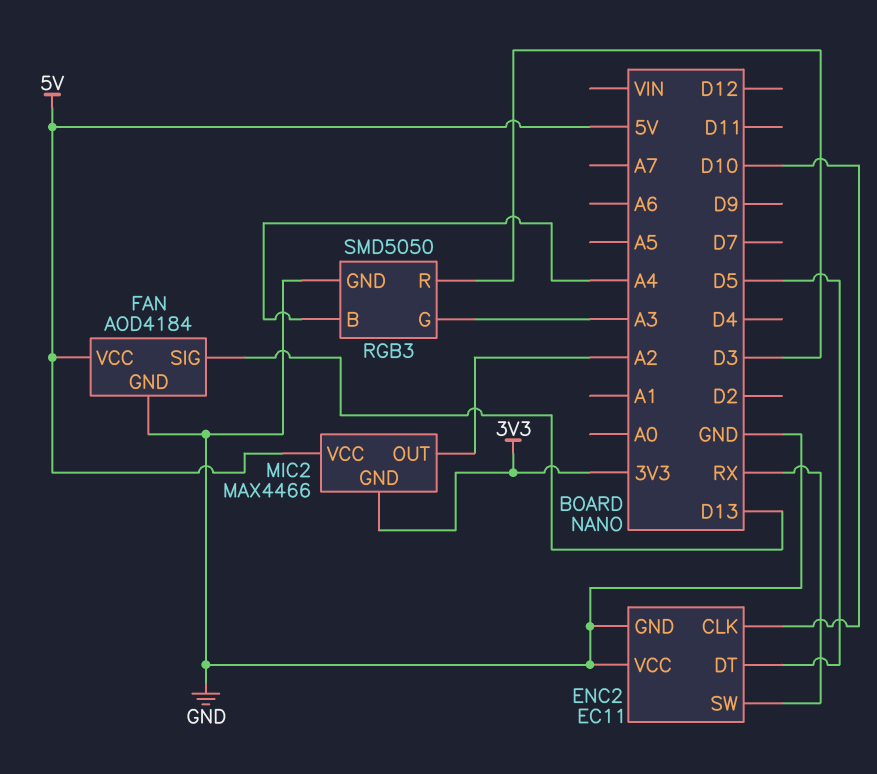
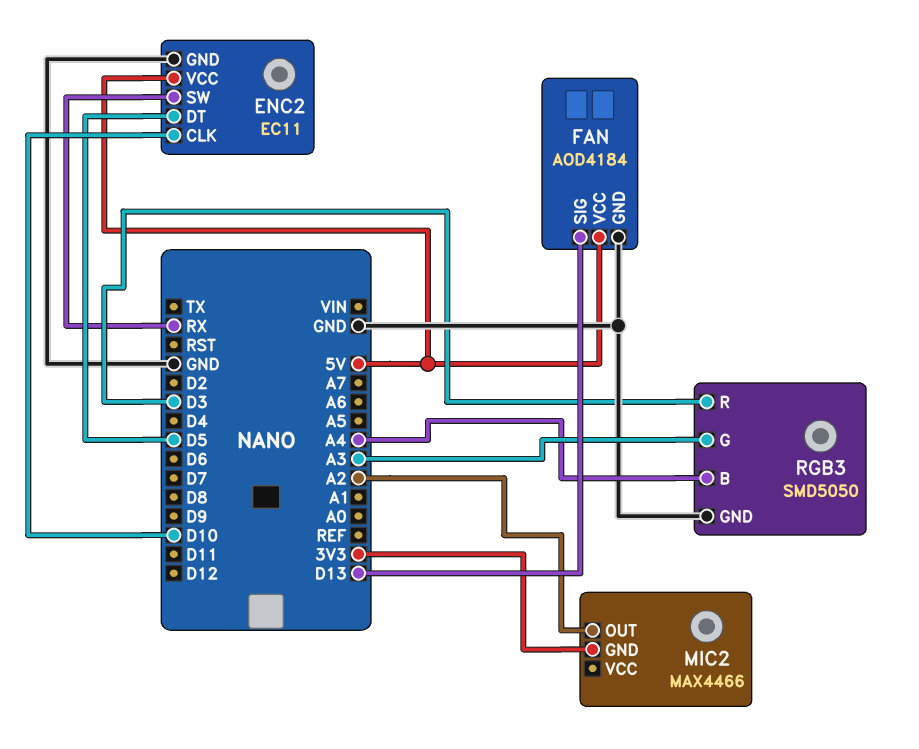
ENC2 pin VCC: GND -> 5V
MIC2 pin VCC: 5V -> none

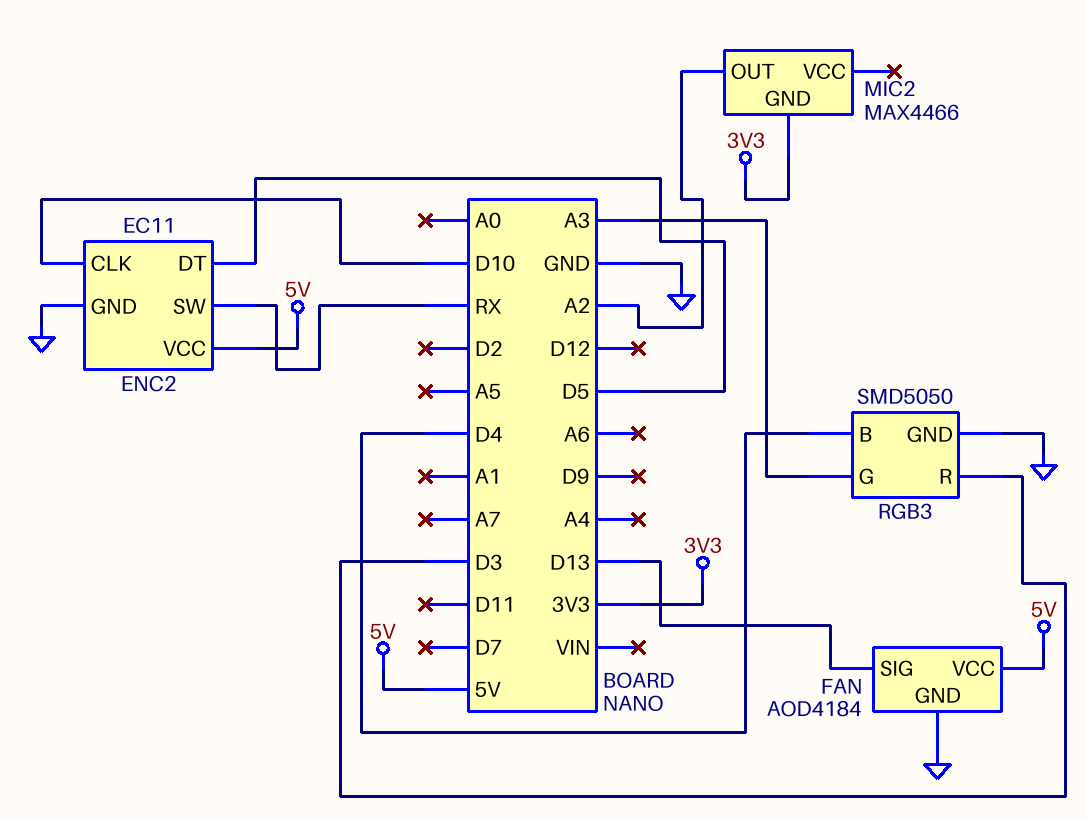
RGB3 pin B: A4 -> D4

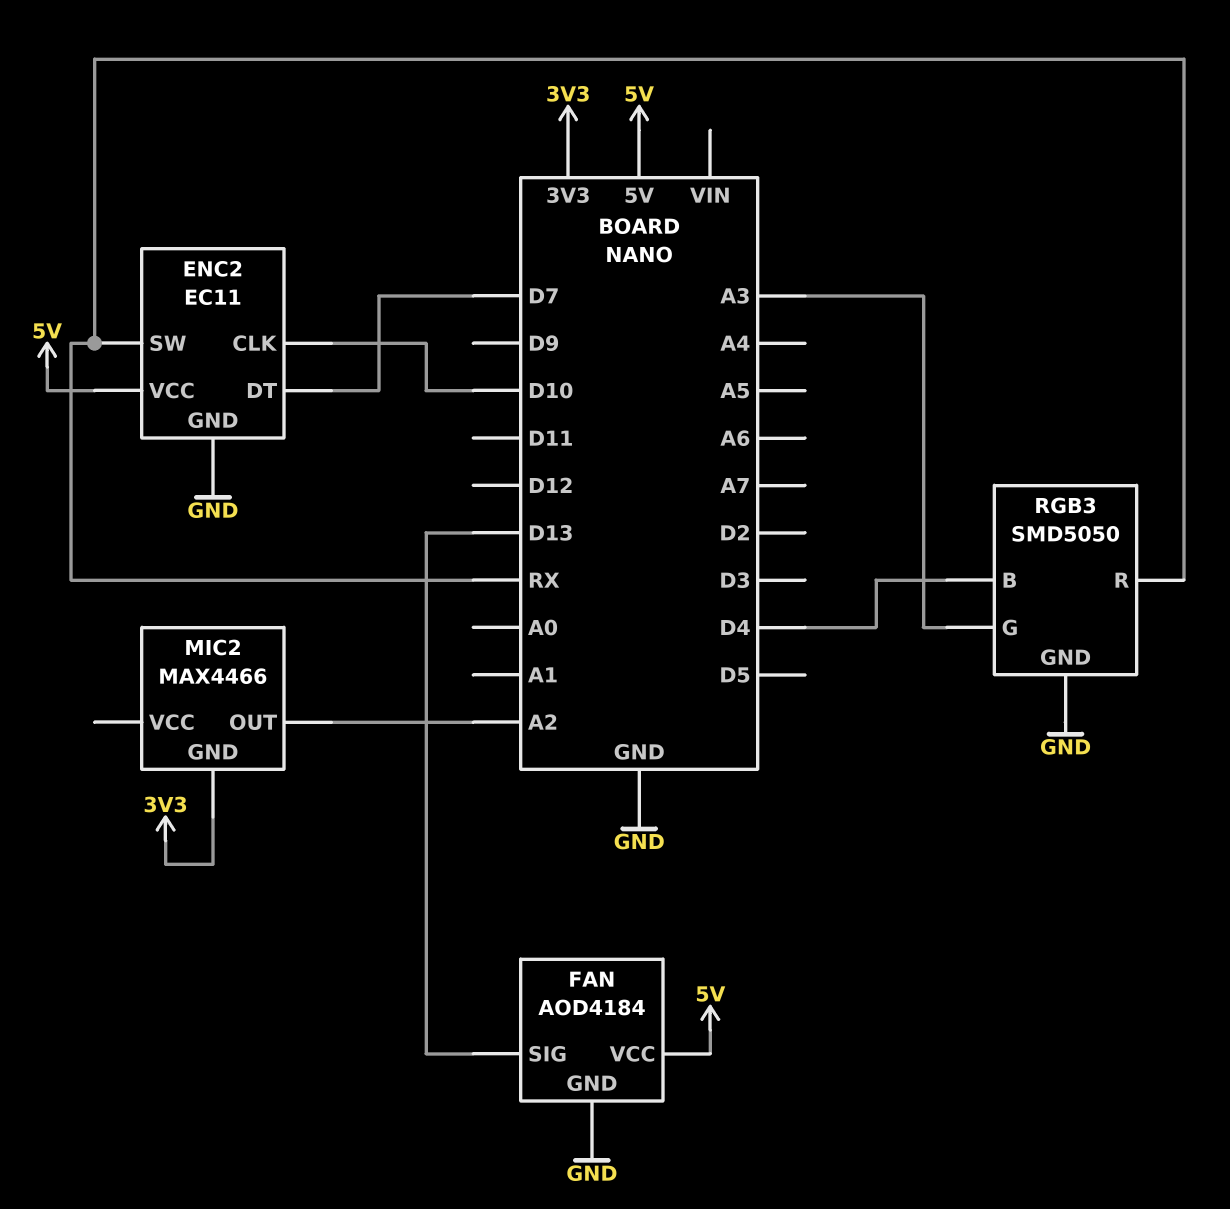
ENC2 pin DT: D5 -> D7
RGB3 pin R: D3 -> RX

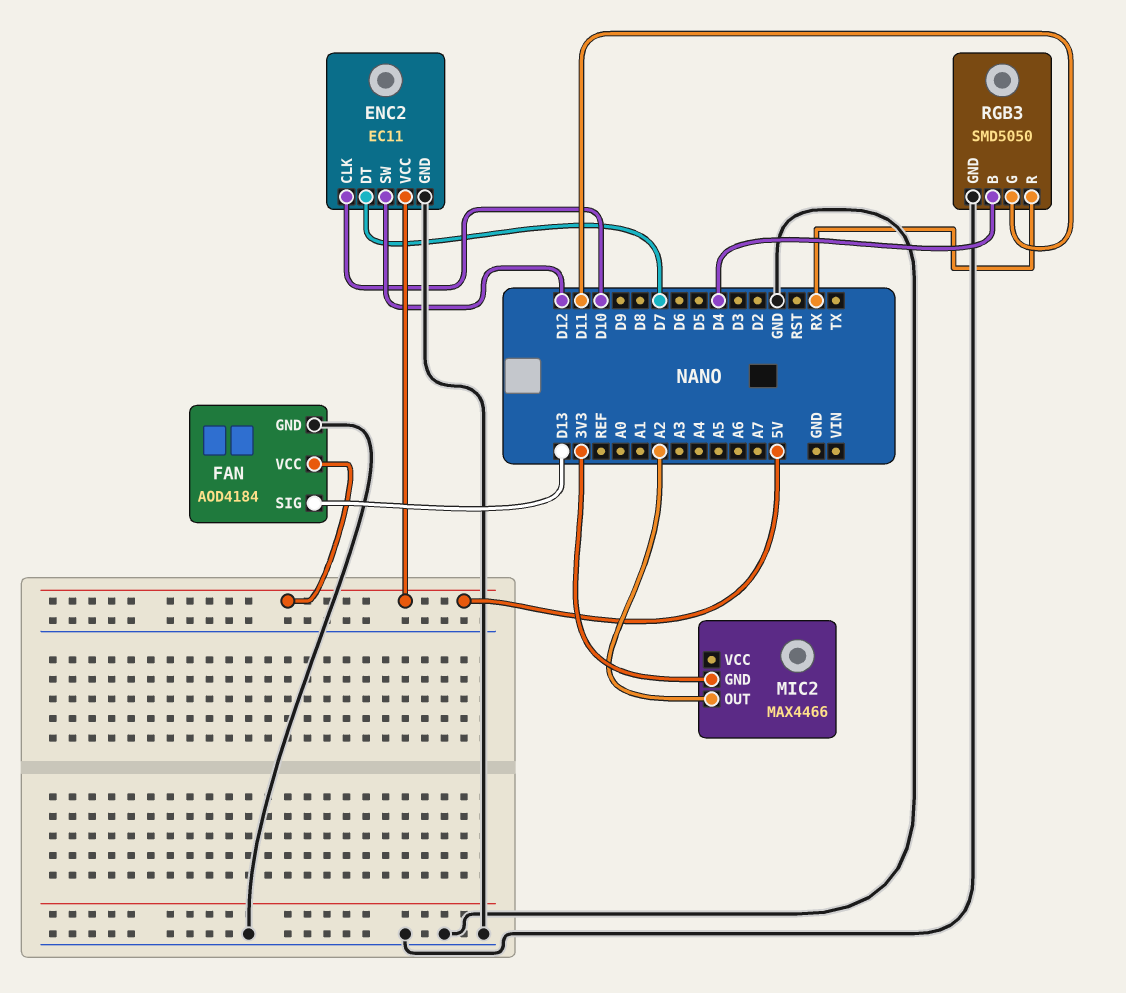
ENC2 pin SW: RX -> D12
RGB3 pin G: A3 -> D11

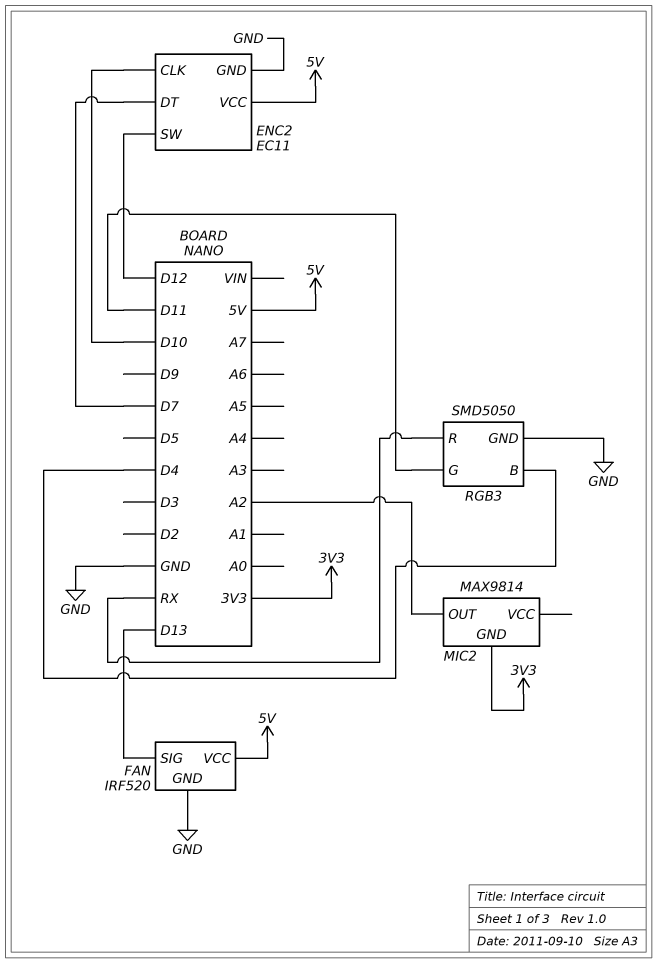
FAN: AOD4184 -> IRF520
MIC2: MAX4466 -> MAX9814

